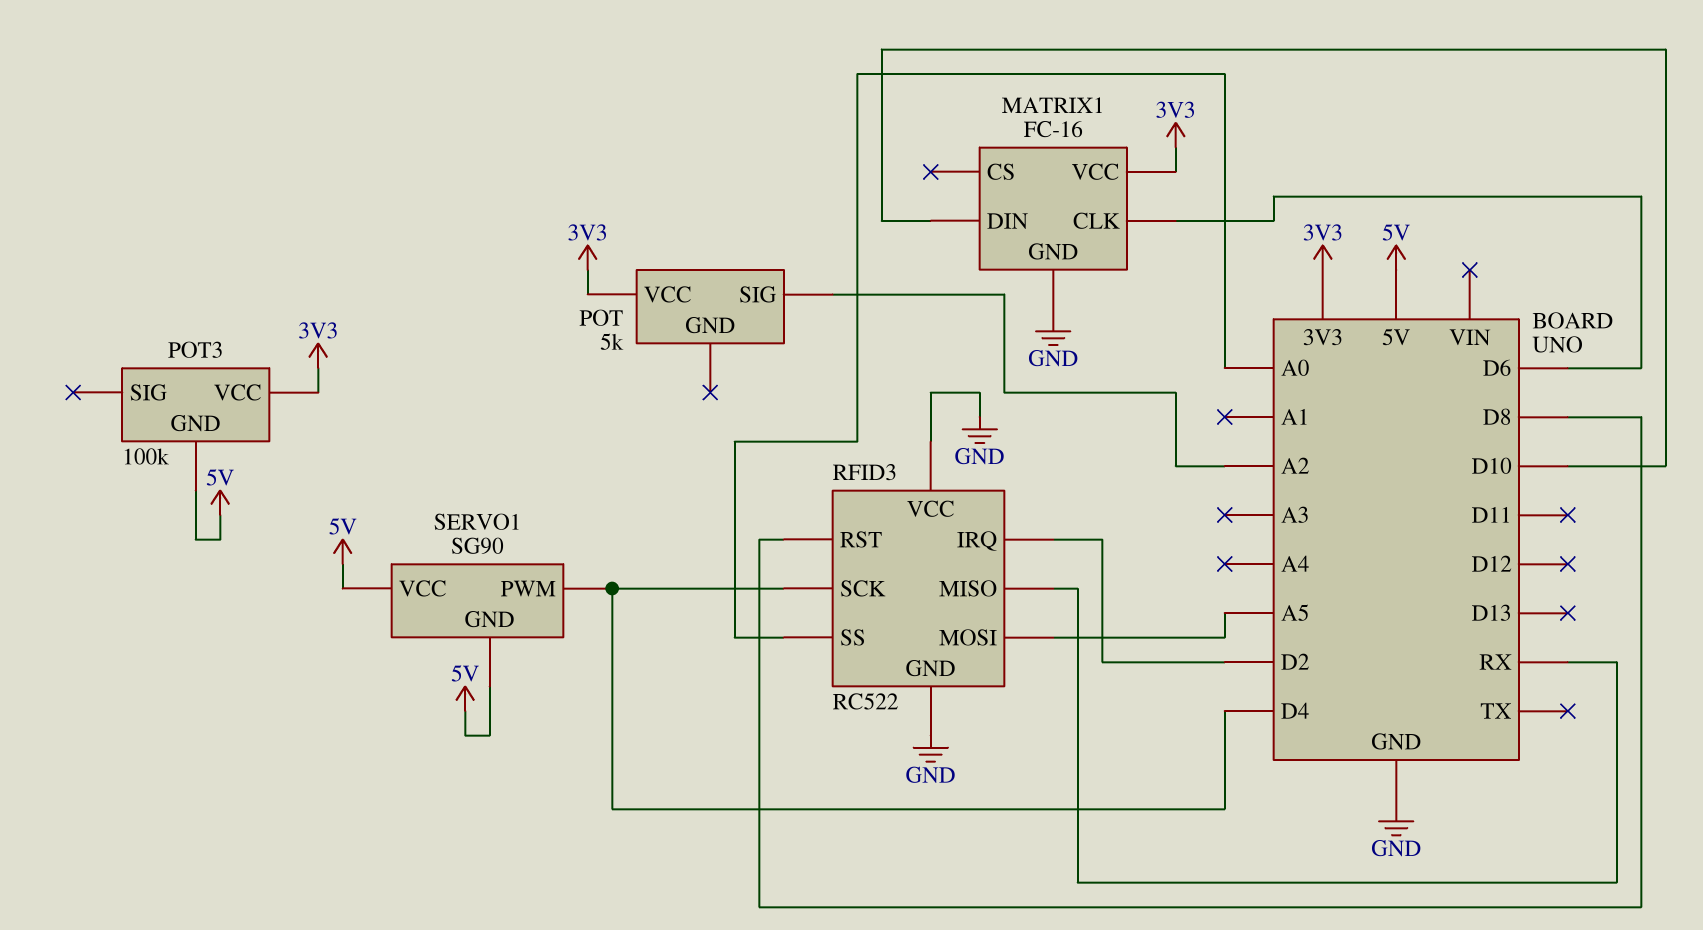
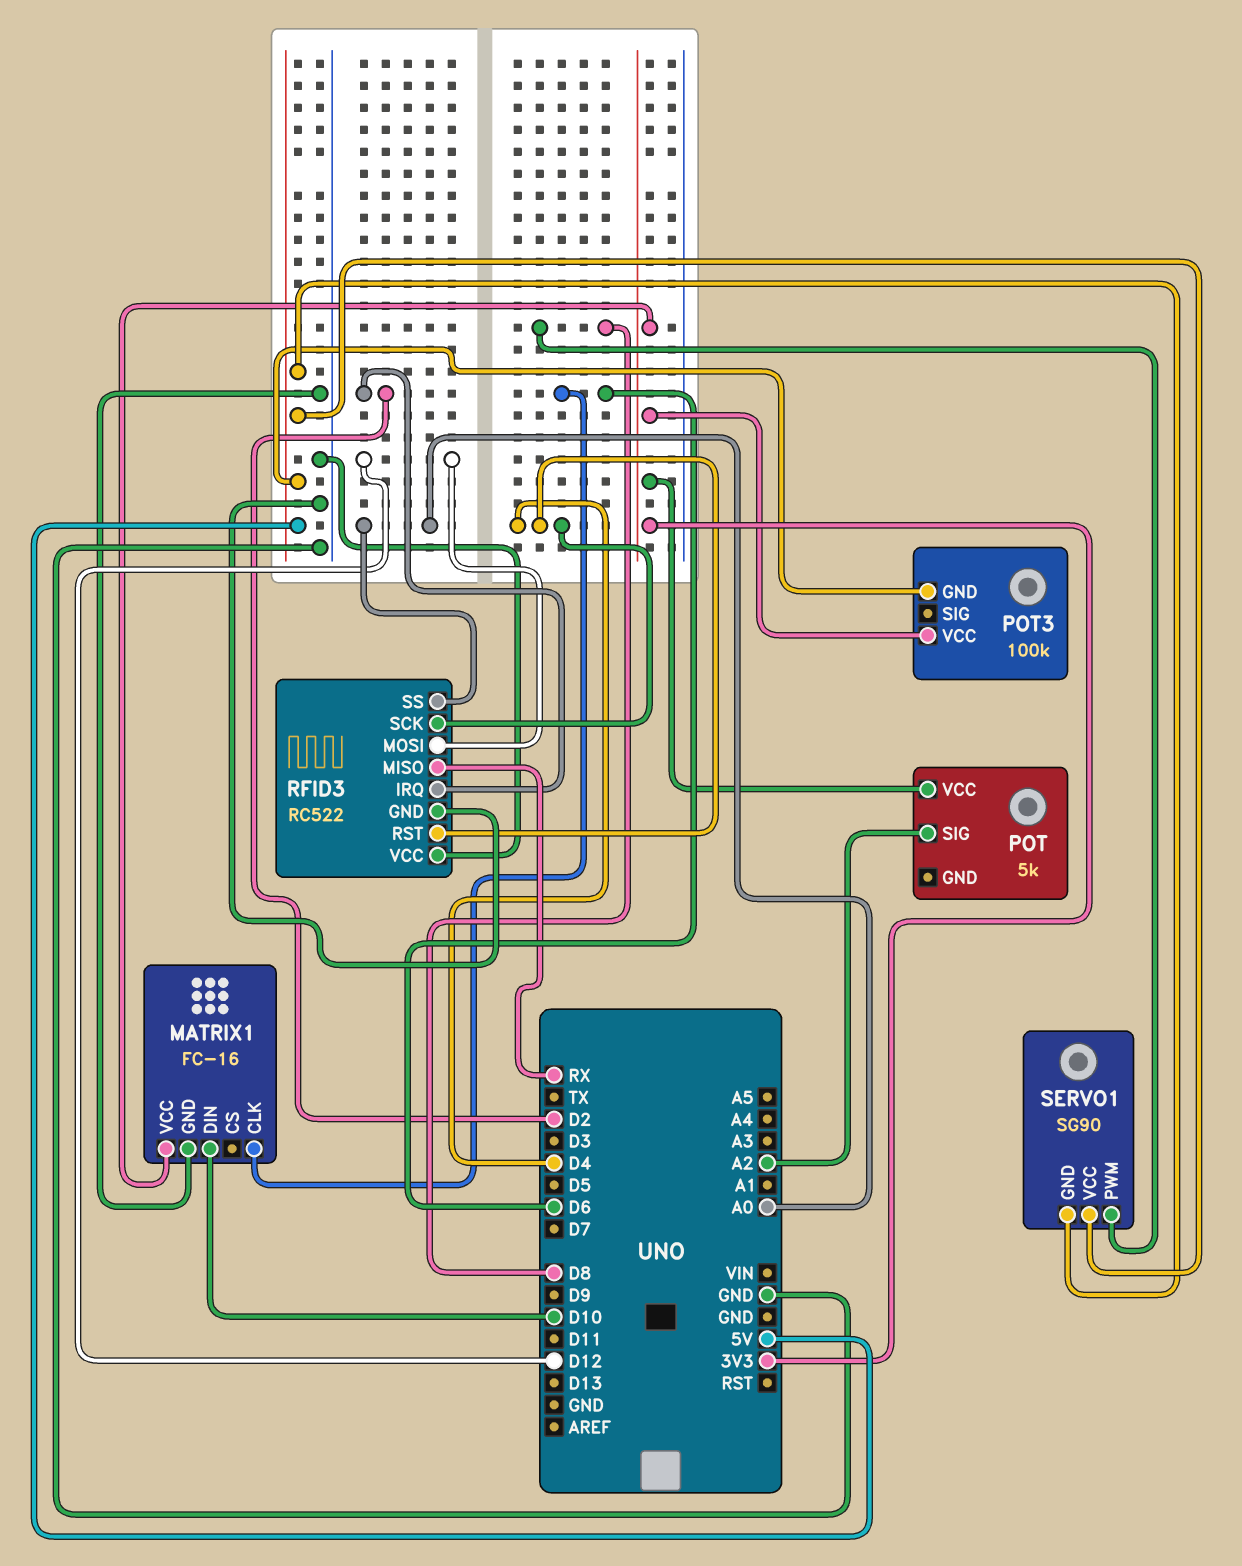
RFID3 pin MOSI: A5 -> D12
RFID3 pin RST: D8 -> D4
SERVO1 pin PWM: D4 -> D8

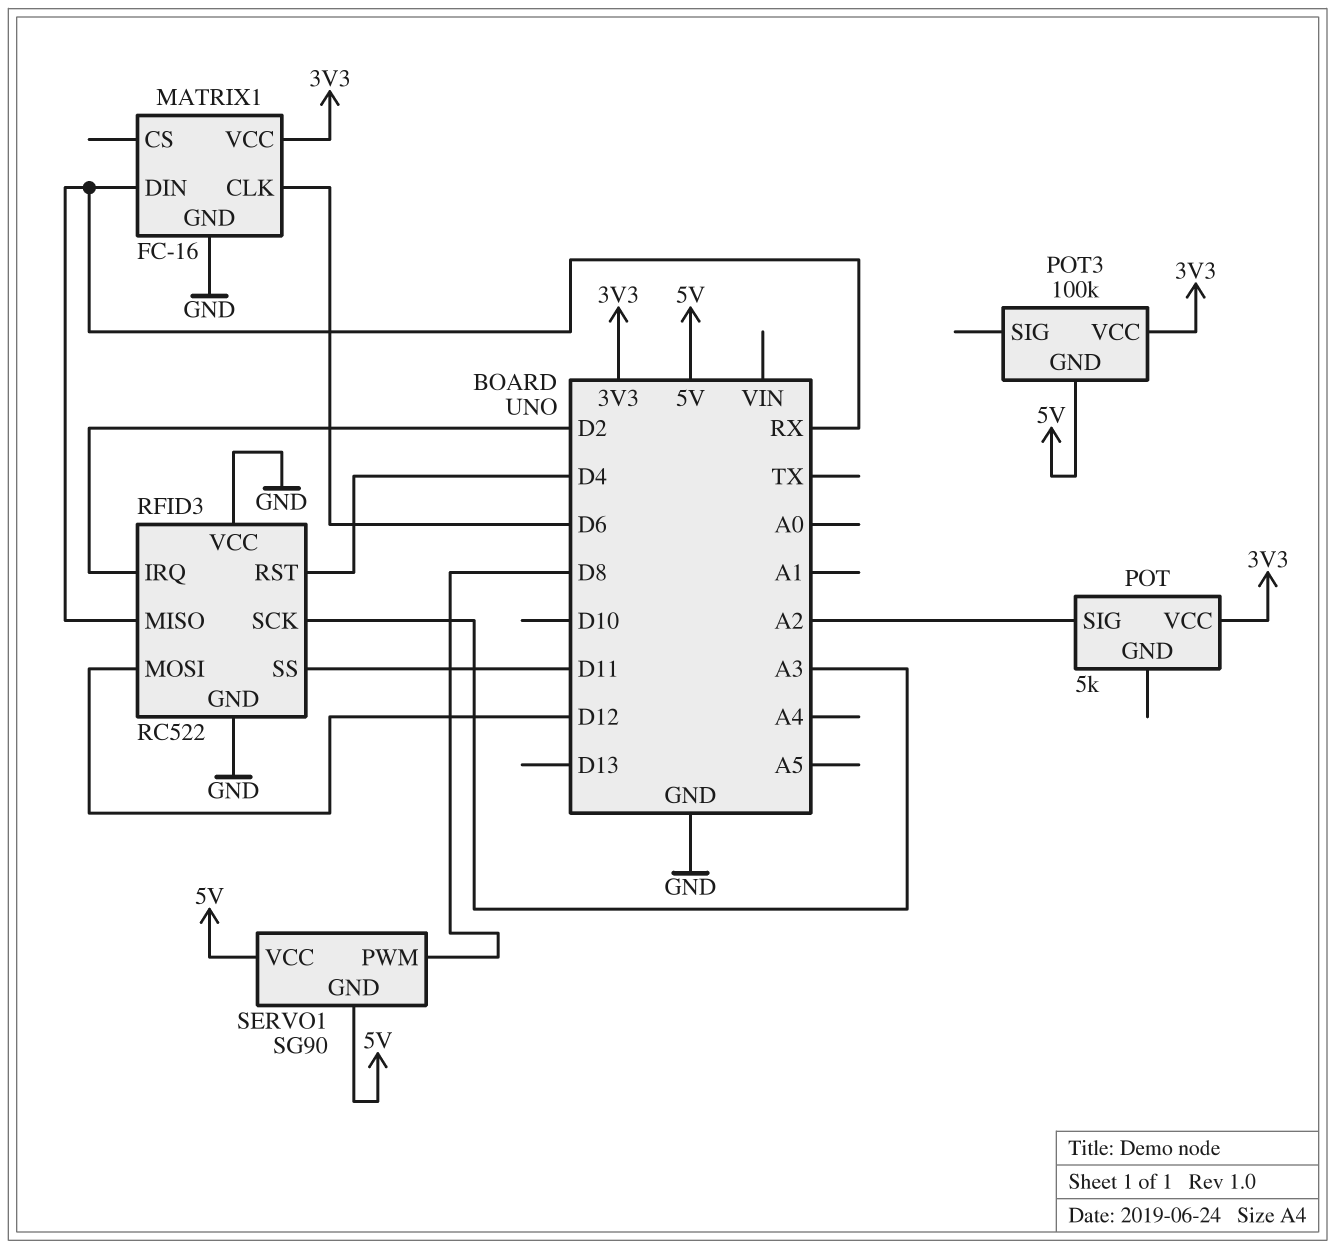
MATRIX1 pin DIN: D10 -> RX
RFID3 pin SCK: D4 -> A3
RFID3 pin SS: A0 -> D11

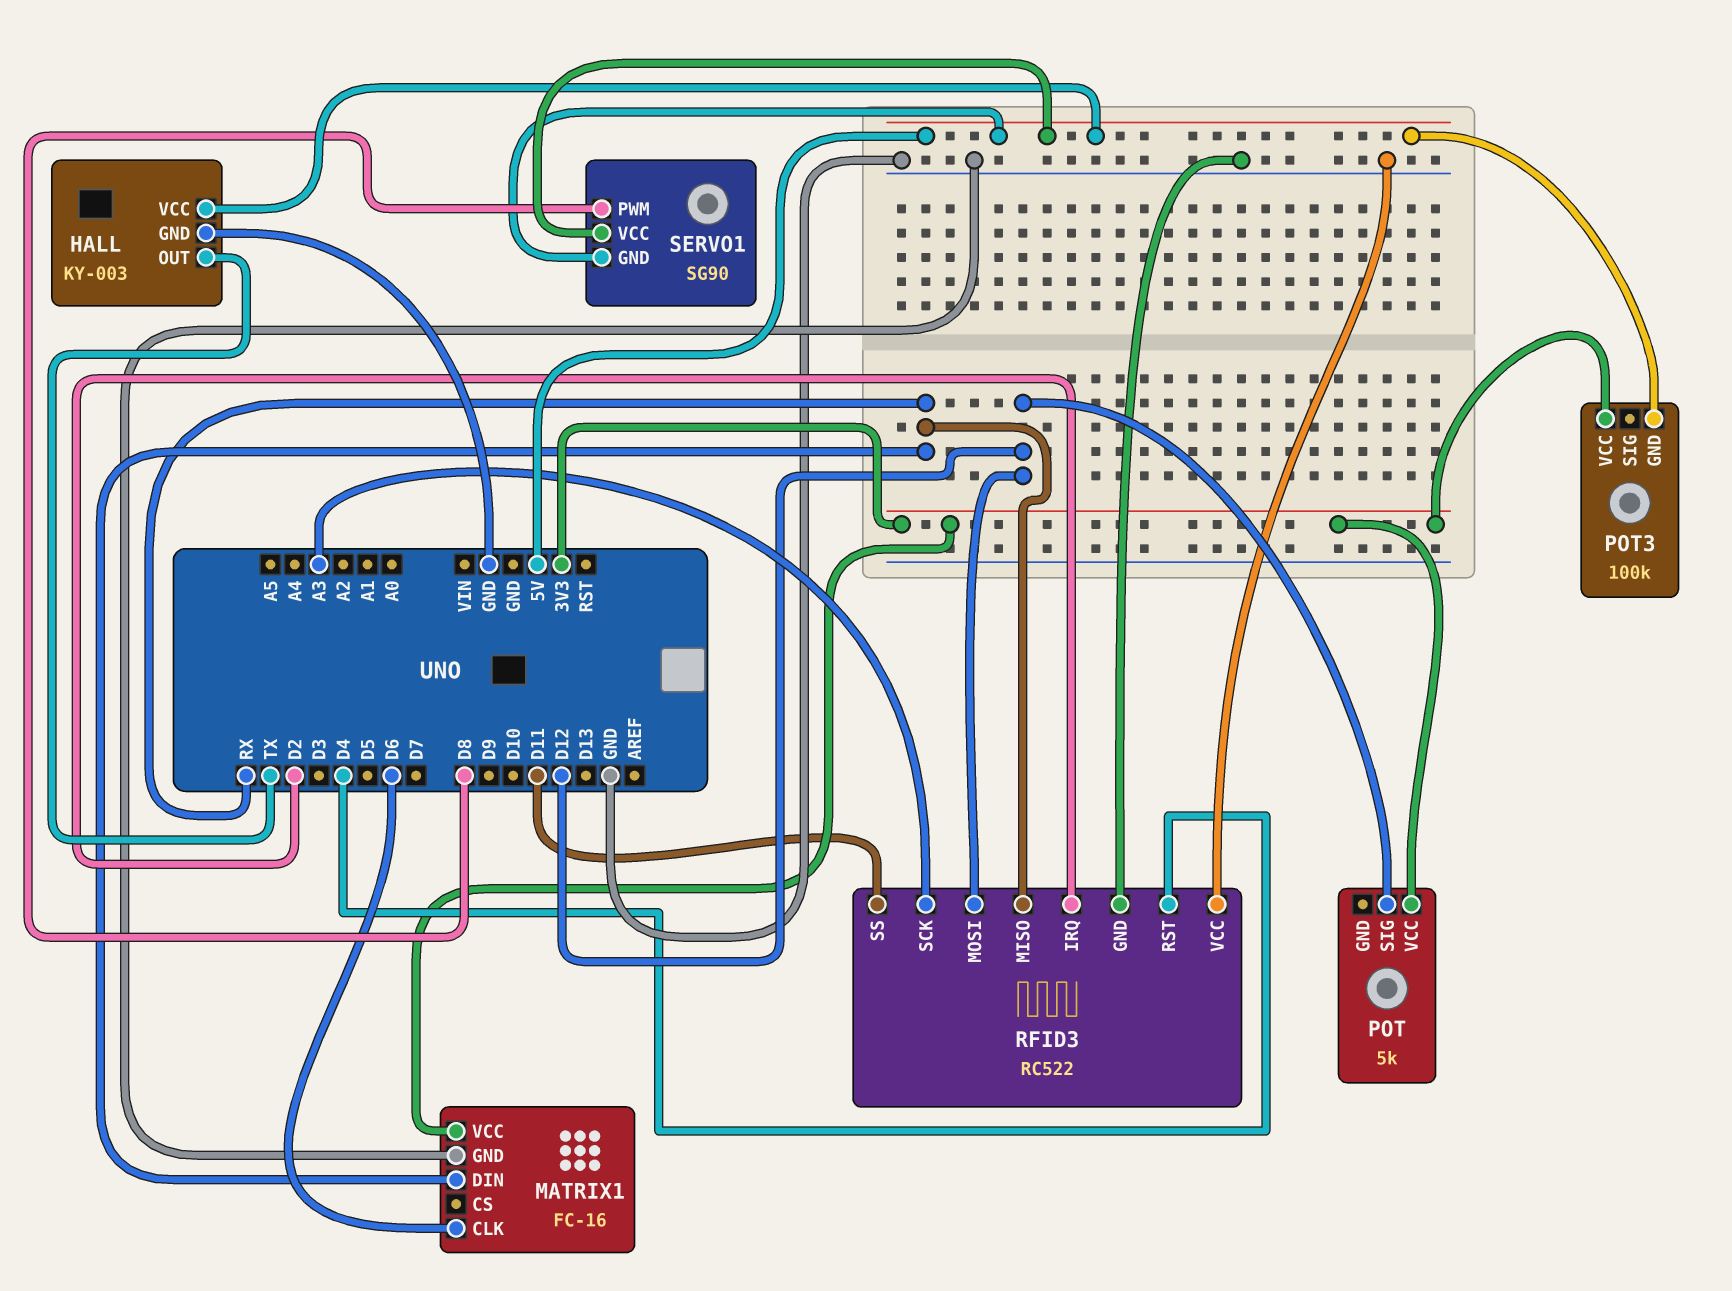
HALL: none -> KY-003
HALL pin GND: none -> GND
HALL pin OUT: none -> TX
HALL pin VCC: none -> 5V
POT pin SIG: A2 -> D12

